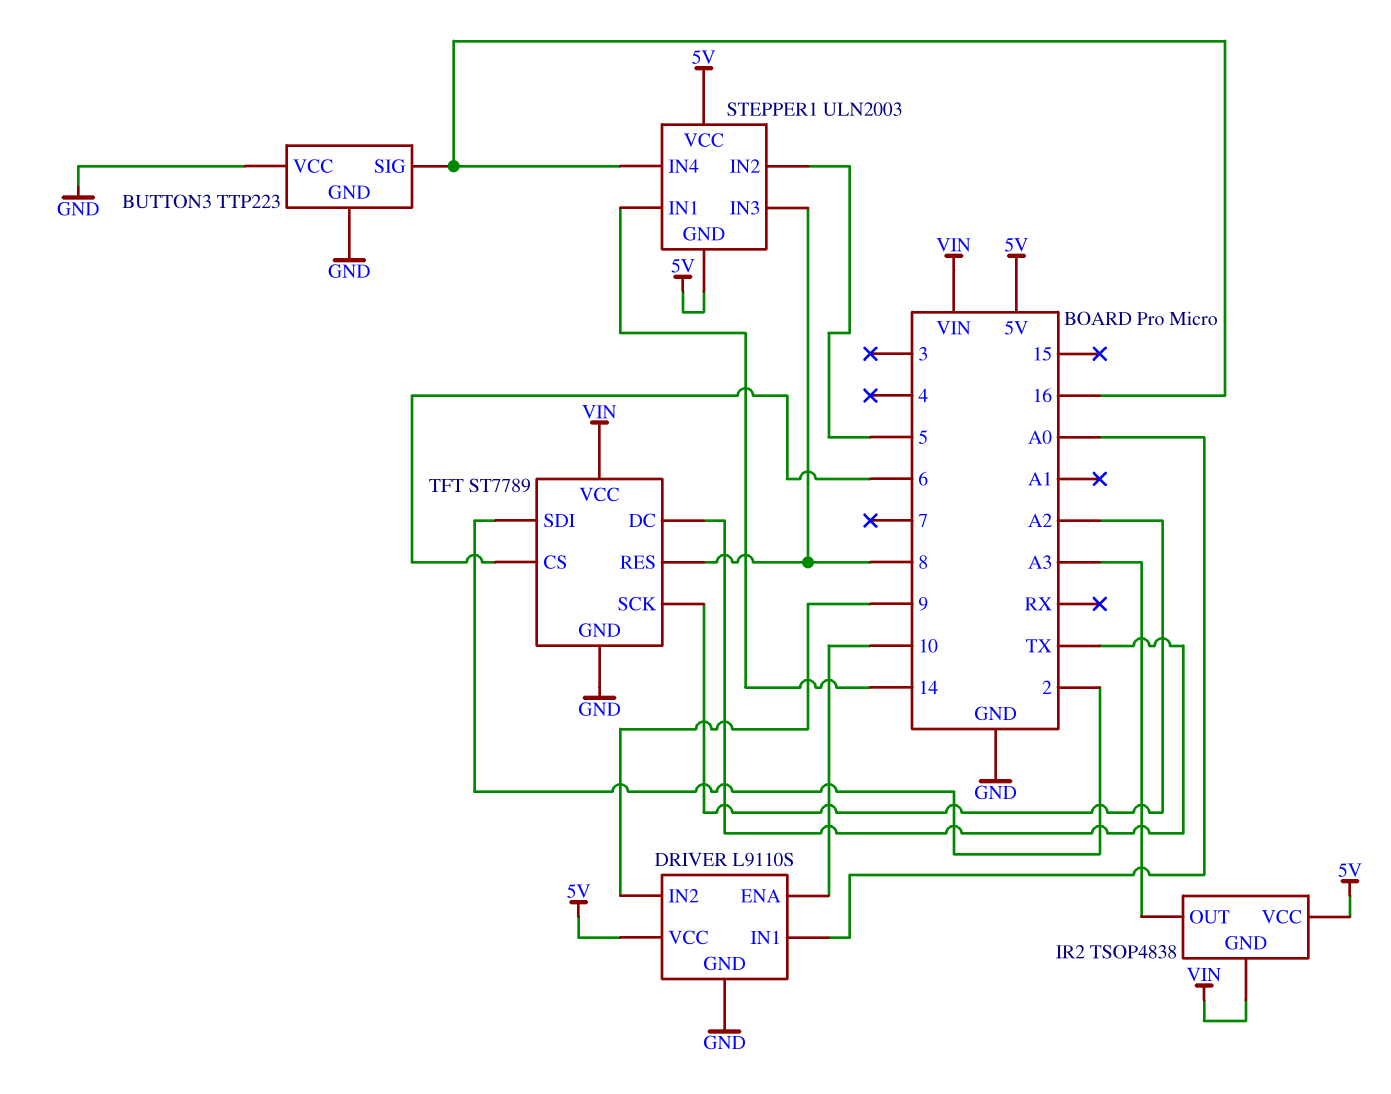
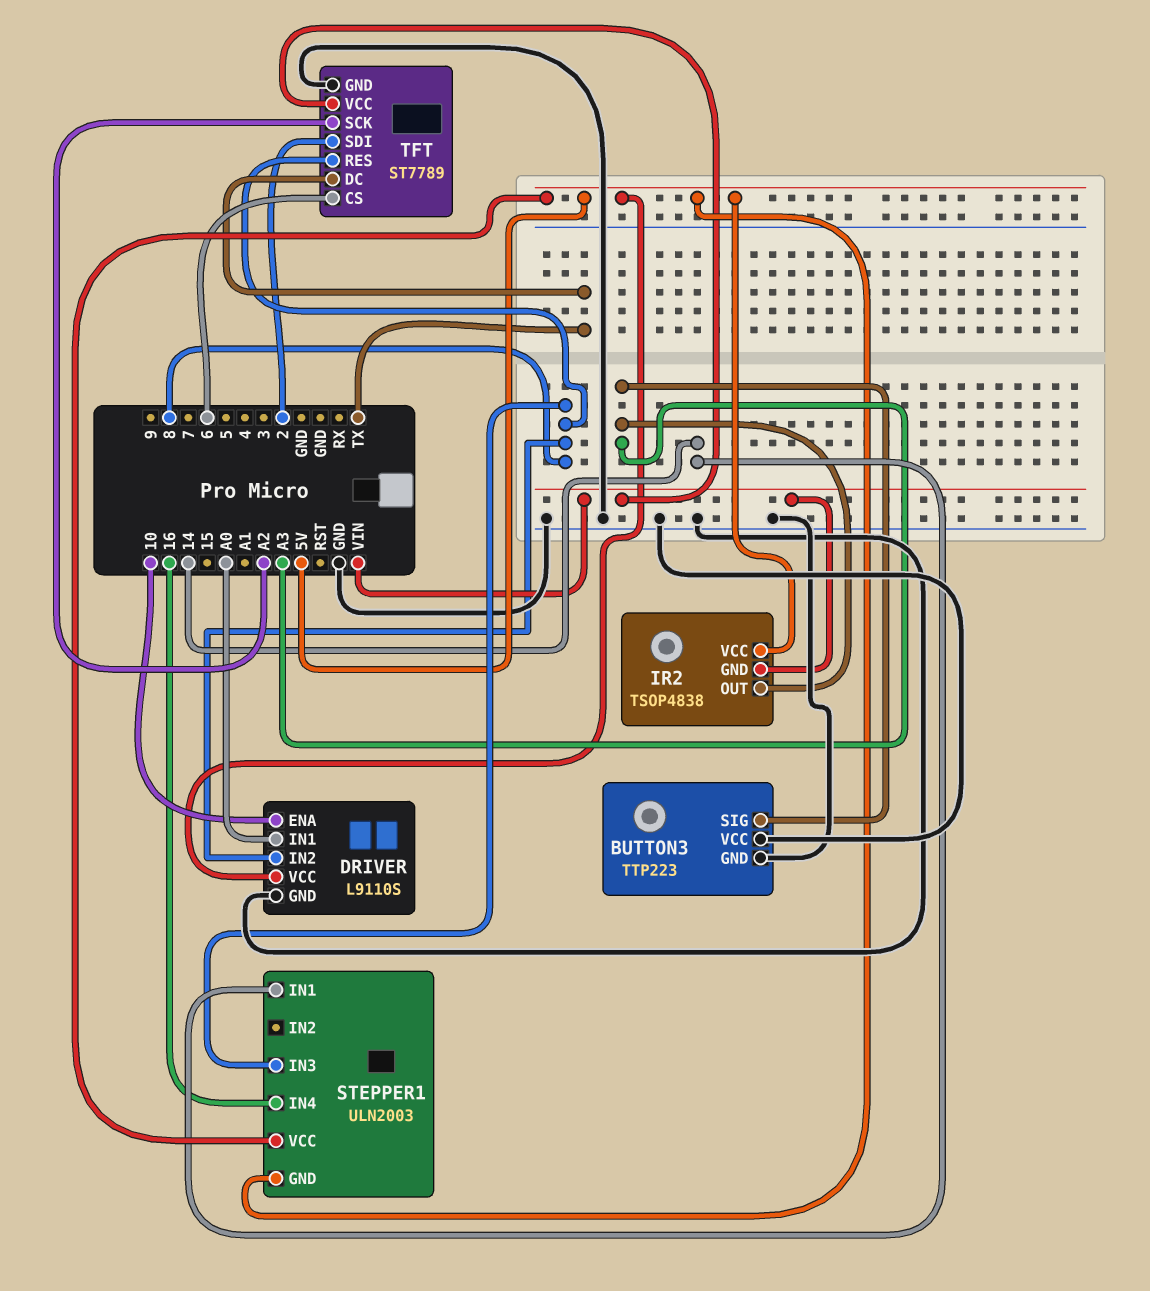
BUTTON3 pin SIG: 16 -> A3
DRIVER pin IN2: 9 -> 8
STEPPER1 pin IN2: 5 -> none

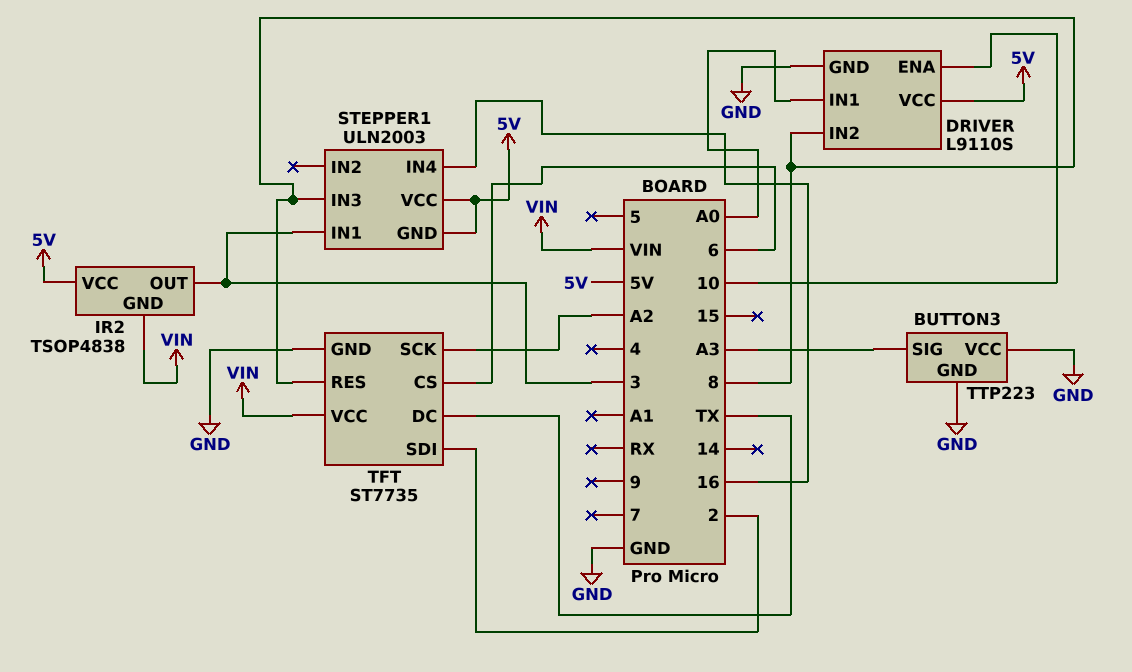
IR2 pin OUT: A3 -> 3
STEPPER1 pin IN1: 14 -> 3
TFT: ST7789 -> ST7735

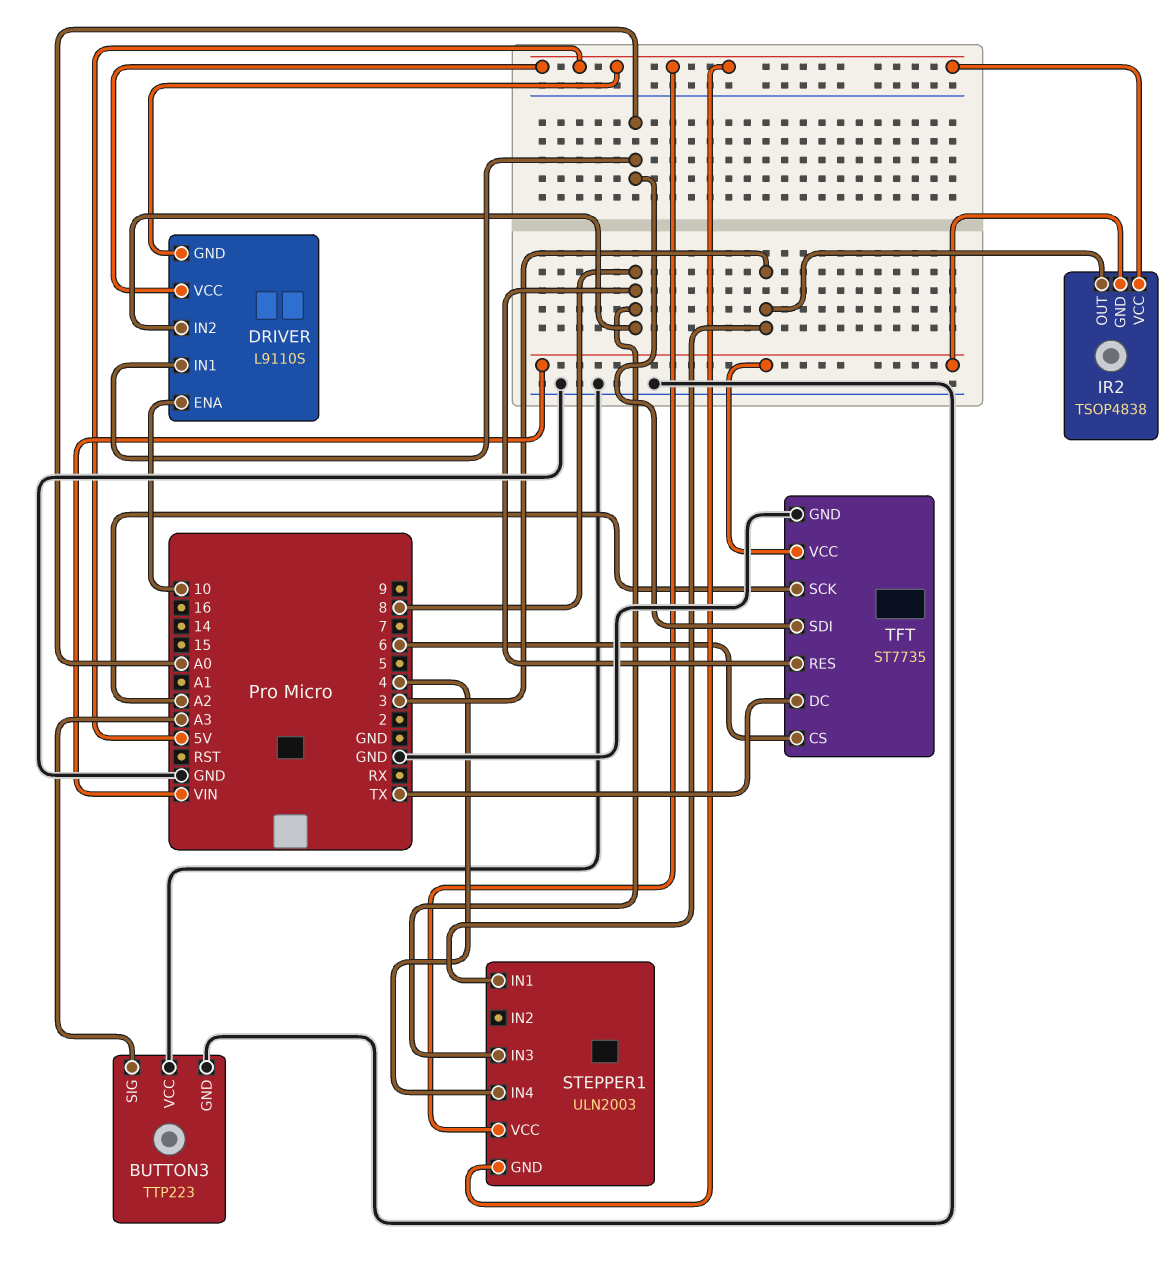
DRIVER pin GND: GND -> 5V
STEPPER1 pin IN4: 16 -> 4
TFT pin SDI: 2 -> A0

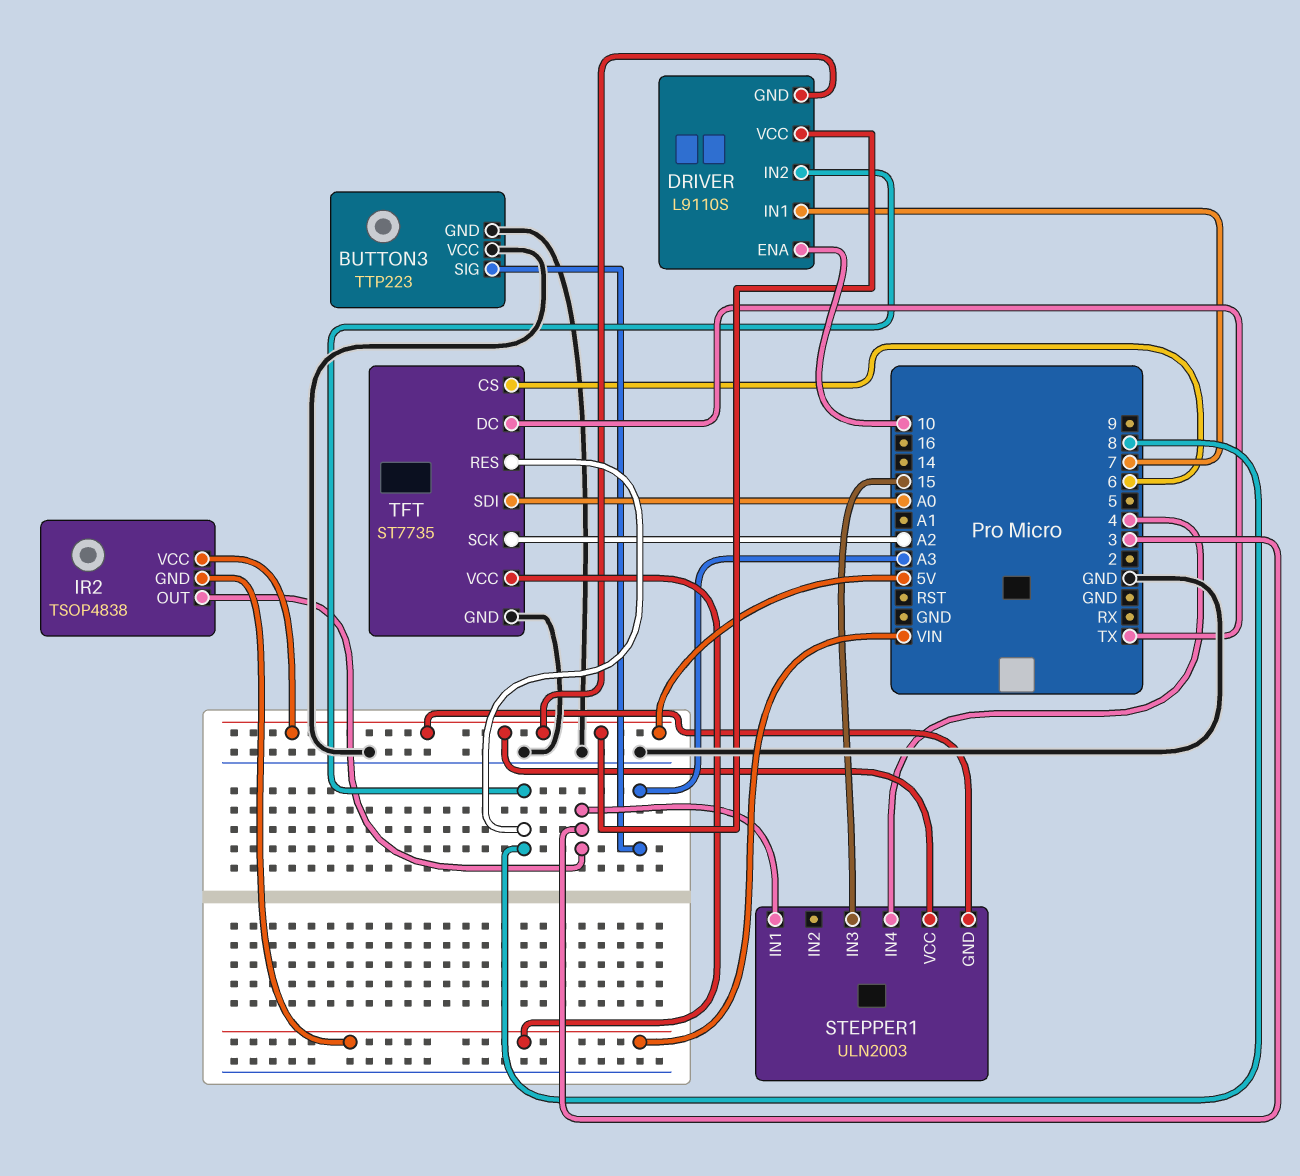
DRIVER pin IN1: A0 -> 7
STEPPER1 pin IN3: 8 -> 15

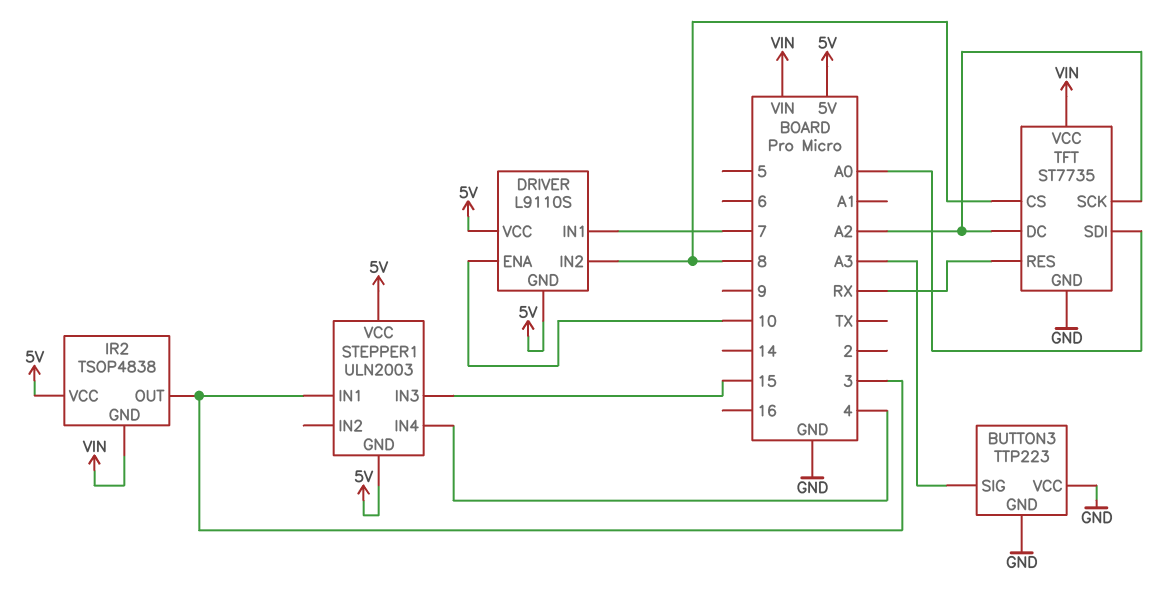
TFT pin CS: 6 -> 8
TFT pin DC: TX -> A2
TFT pin RES: 8 -> RX

